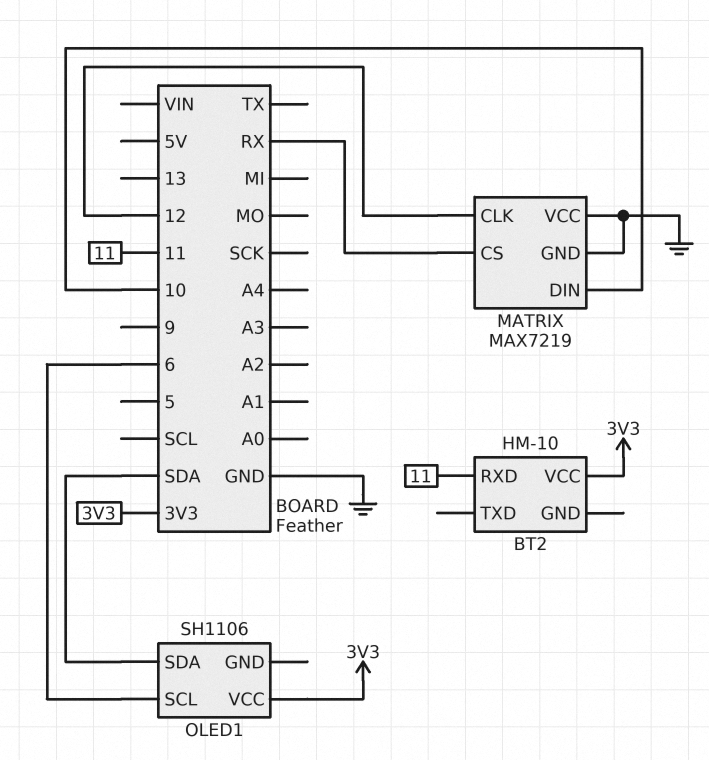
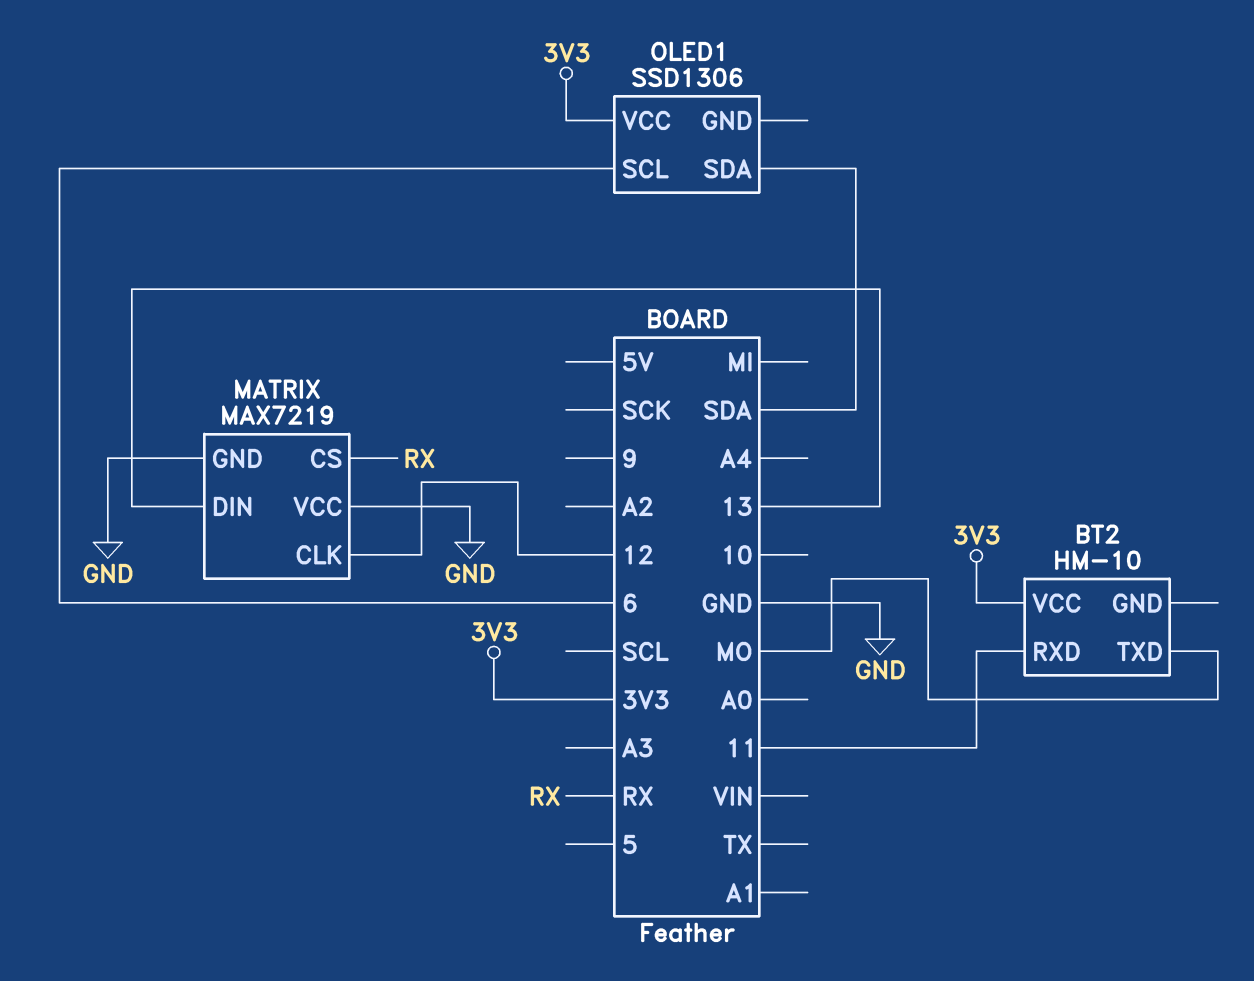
BT2 pin TXD: none -> MO
MATRIX pin DIN: 10 -> 13
OLED1: SH1106 -> SSD1306

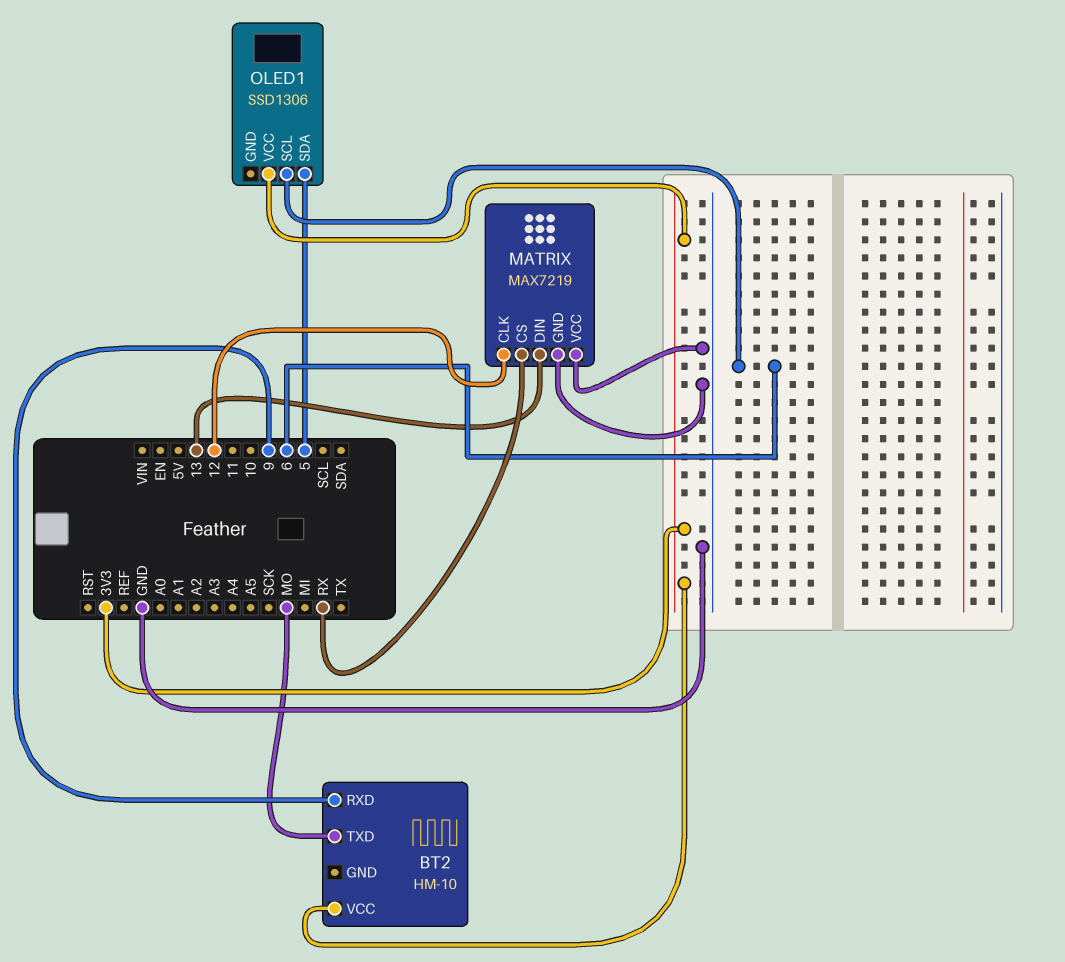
BT2 pin RXD: 11 -> 9
OLED1 pin SDA: SDA -> 5

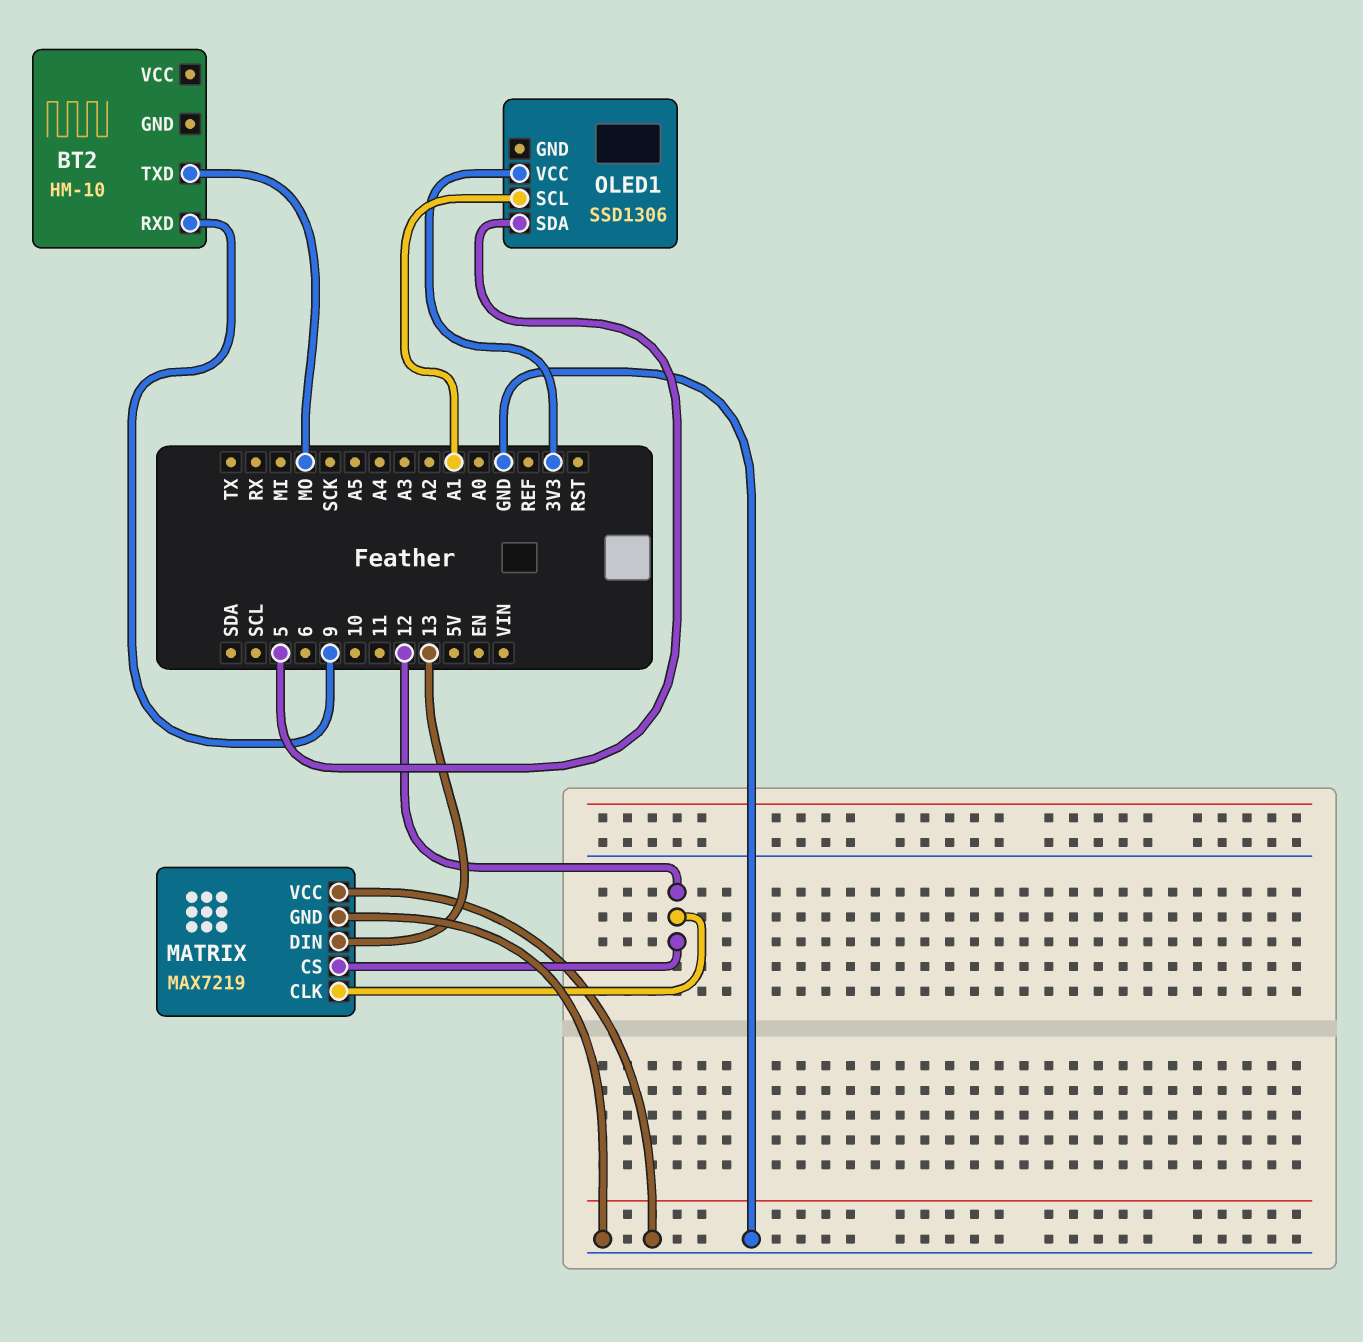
BT2 pin VCC: 3V3 -> none
MATRIX pin CS: RX -> 12
OLED1 pin SCL: 6 -> A1

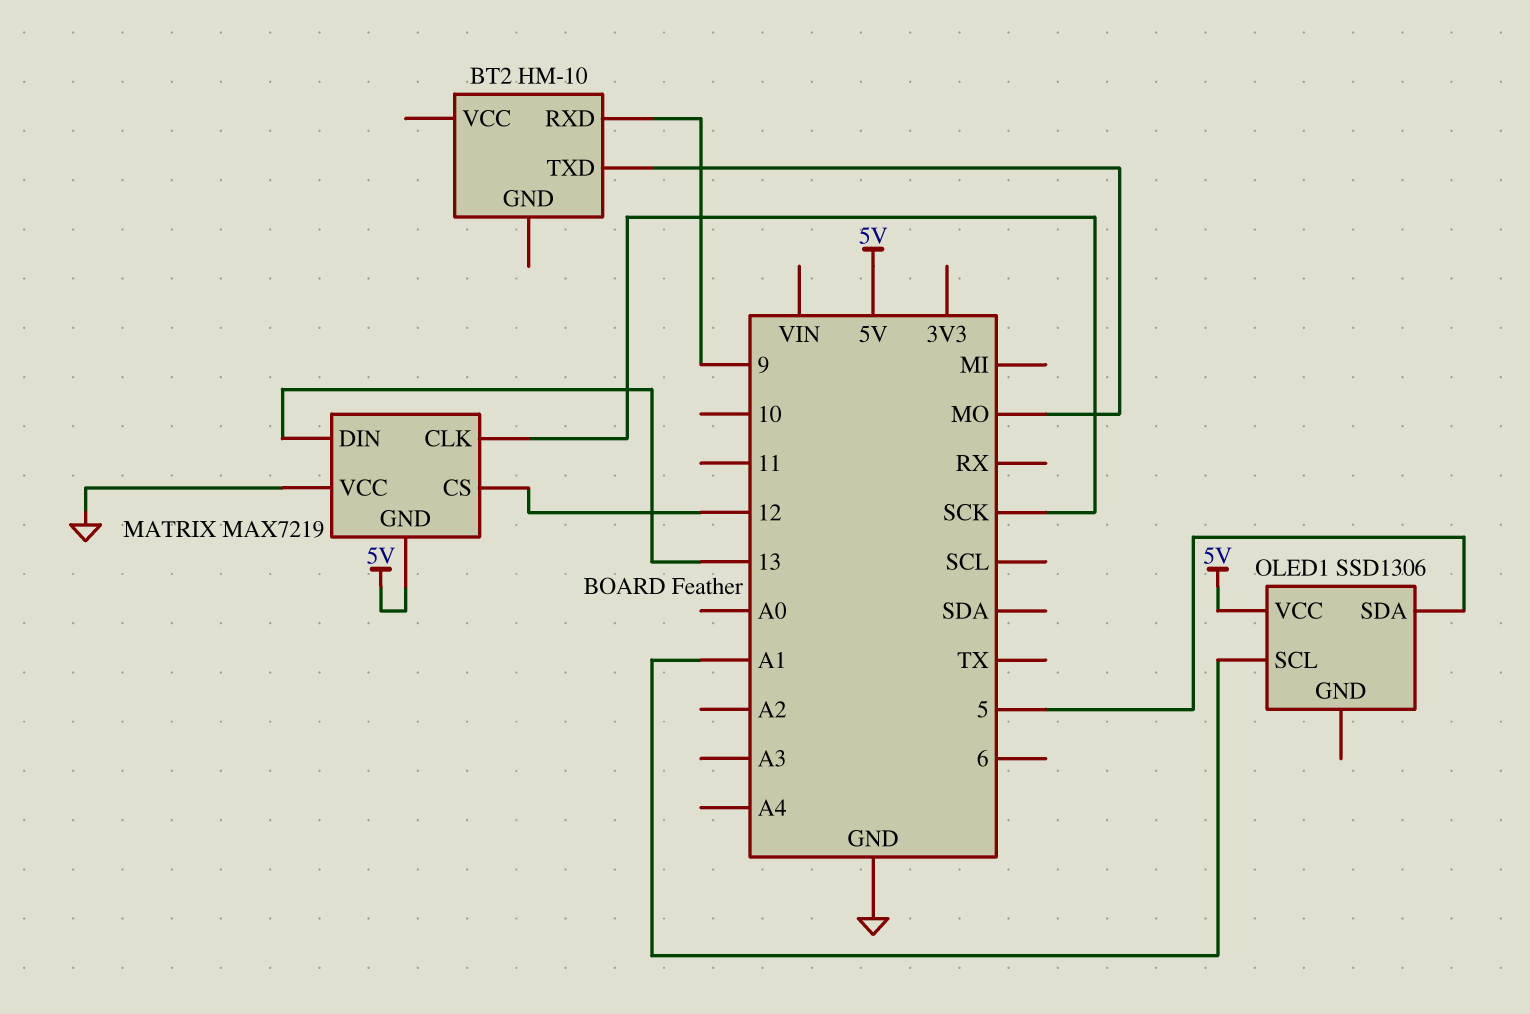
MATRIX pin CLK: 12 -> SCK
MATRIX pin GND: GND -> 5V
OLED1 pin VCC: 3V3 -> 5V

